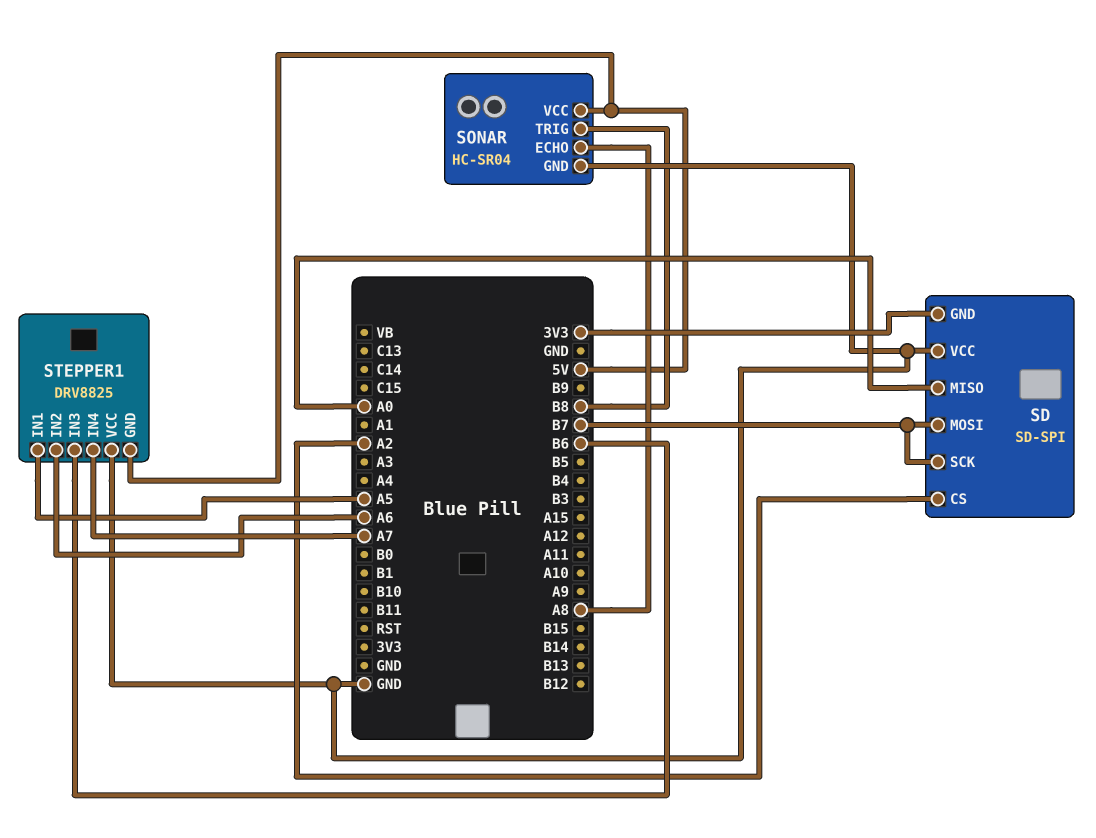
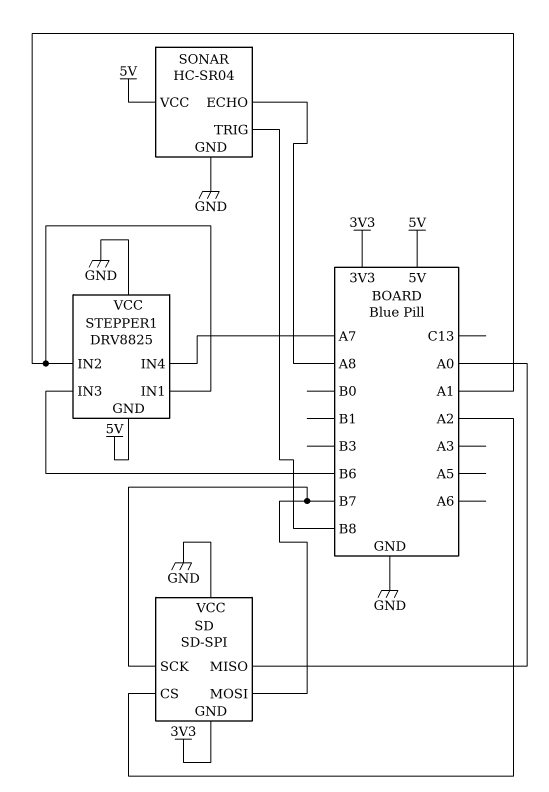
STEPPER1 pin IN1: A5 -> A1
STEPPER1 pin IN2: A6 -> A1

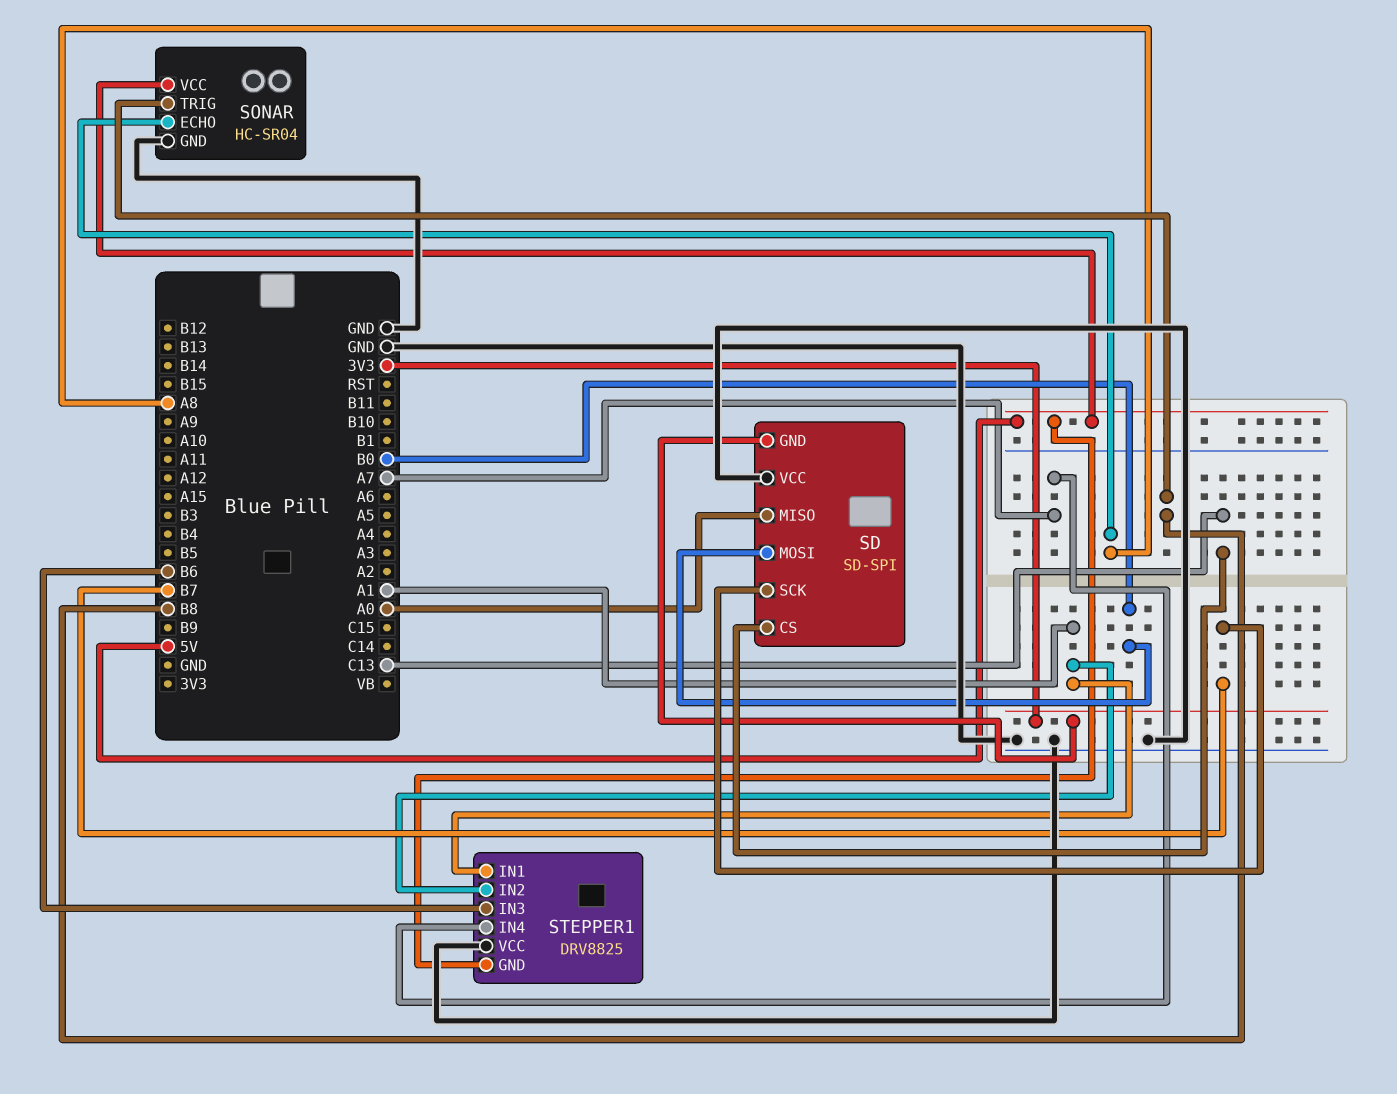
SD pin CS: A2 -> C13
SD pin MOSI: B7 -> B0

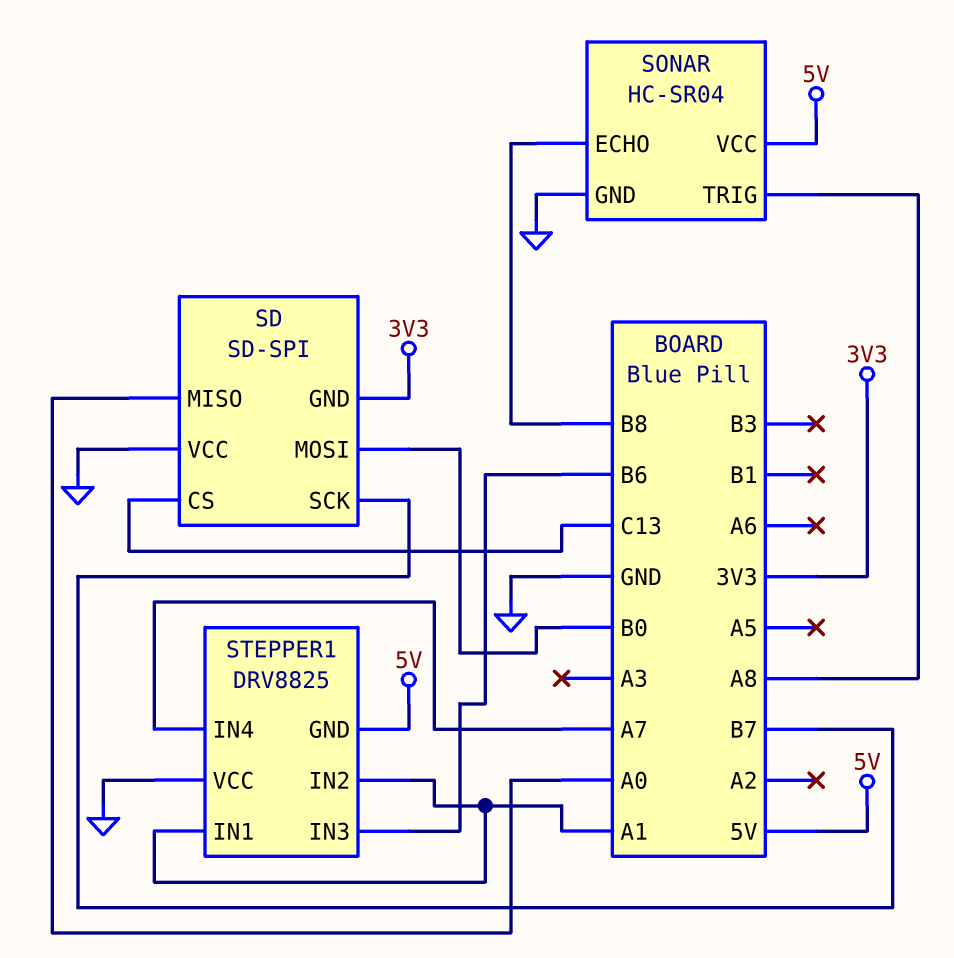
SONAR pin ECHO: A8 -> B8
SONAR pin TRIG: B8 -> A8

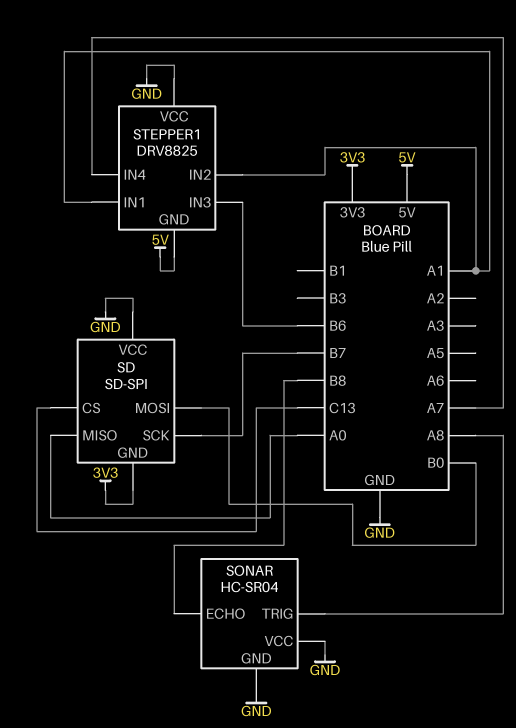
SONAR pin VCC: 5V -> GND

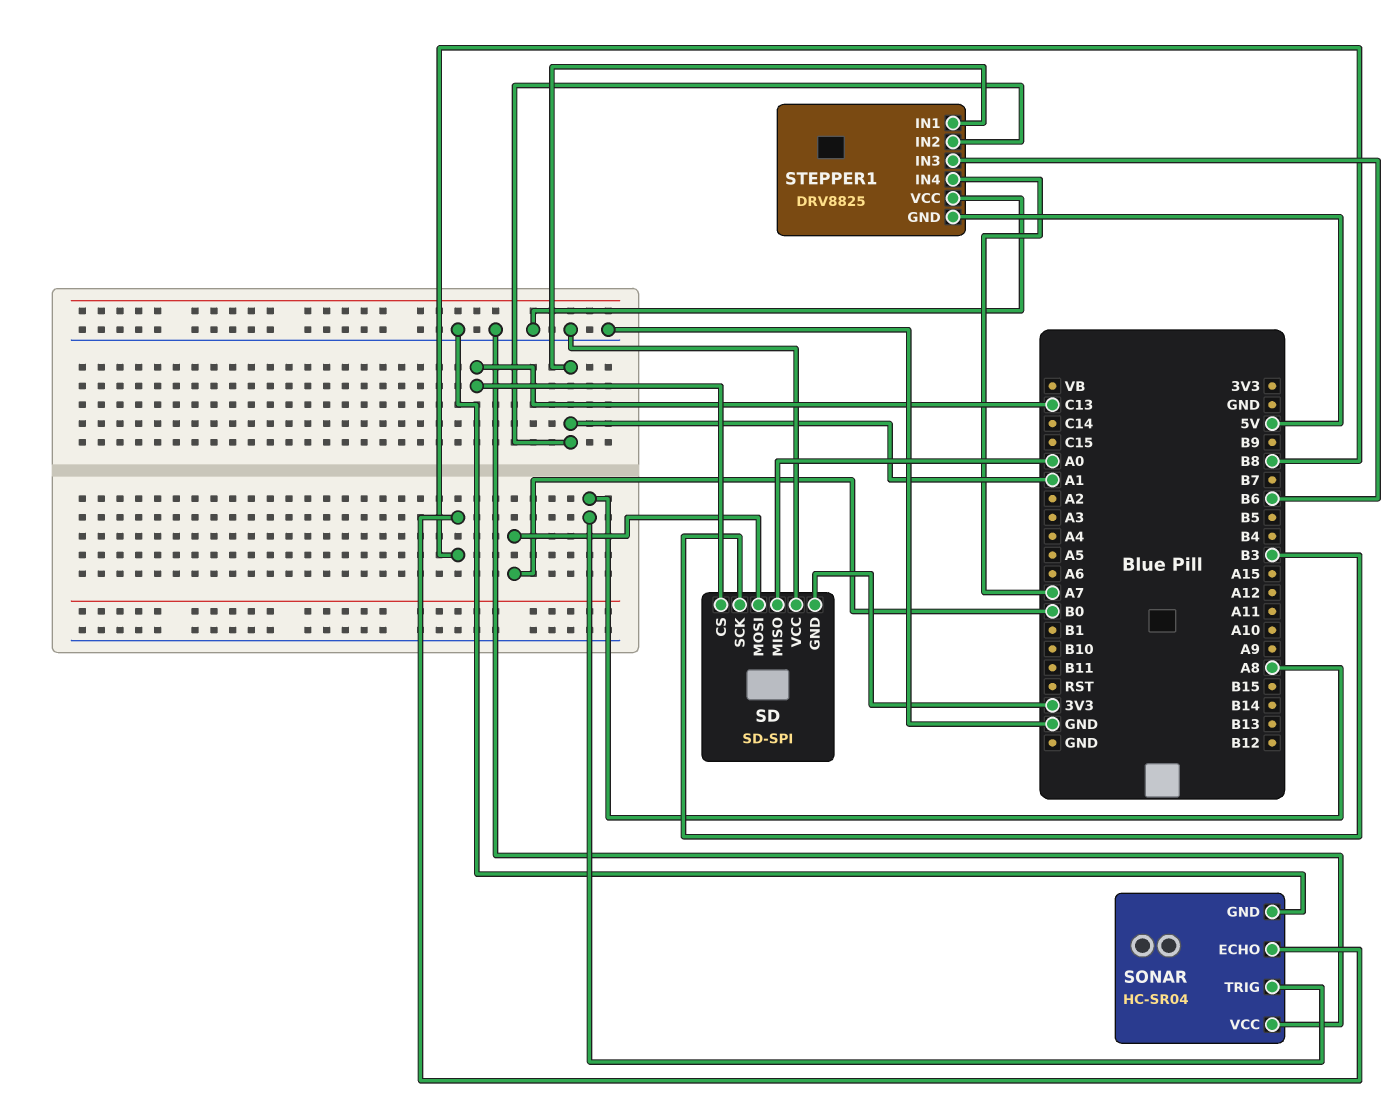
SD pin SCK: B7 -> B3

